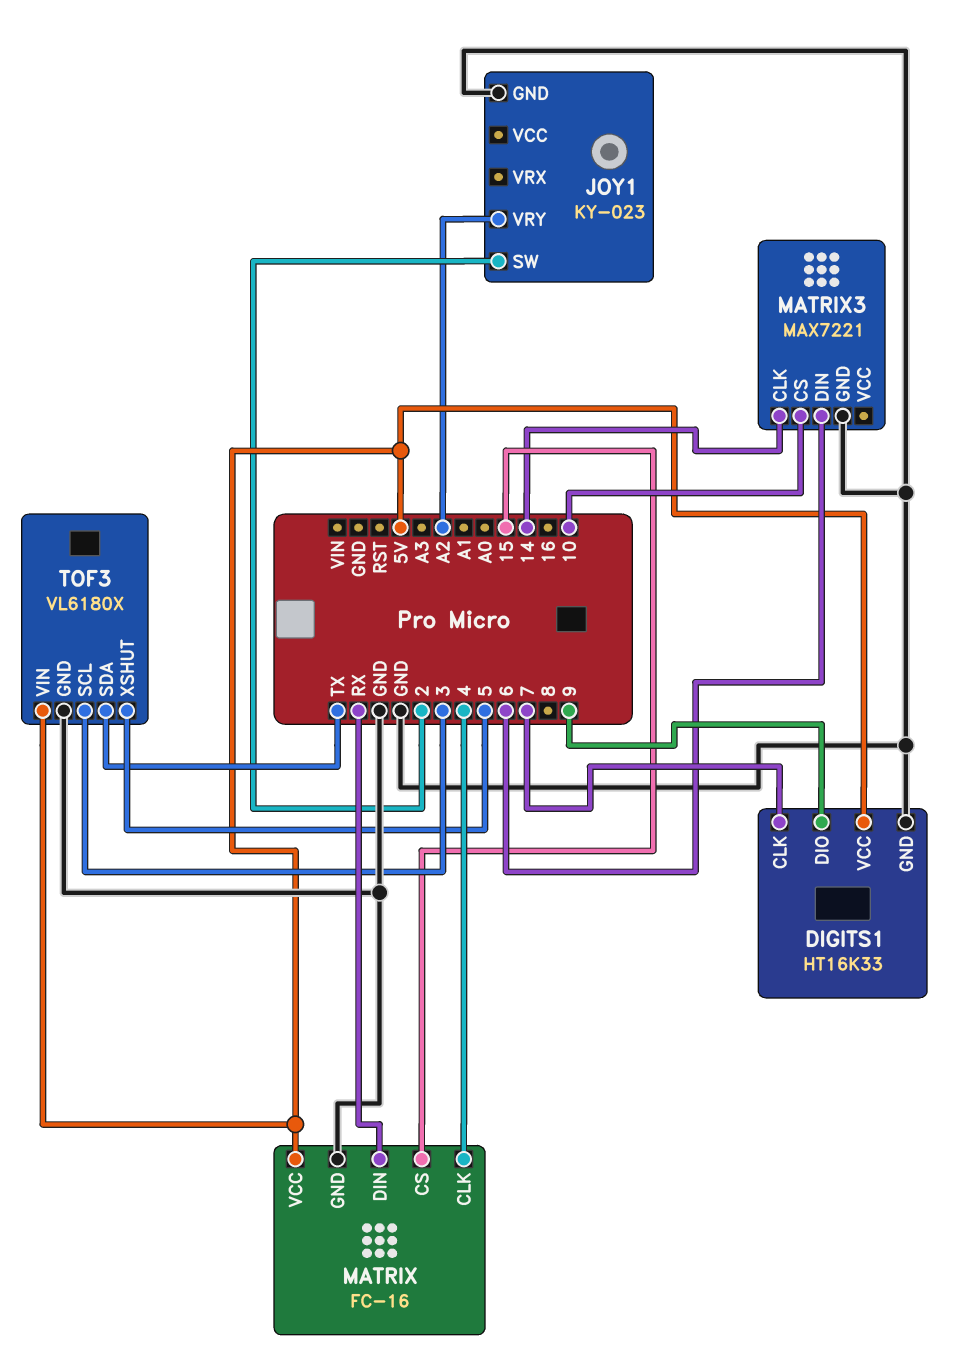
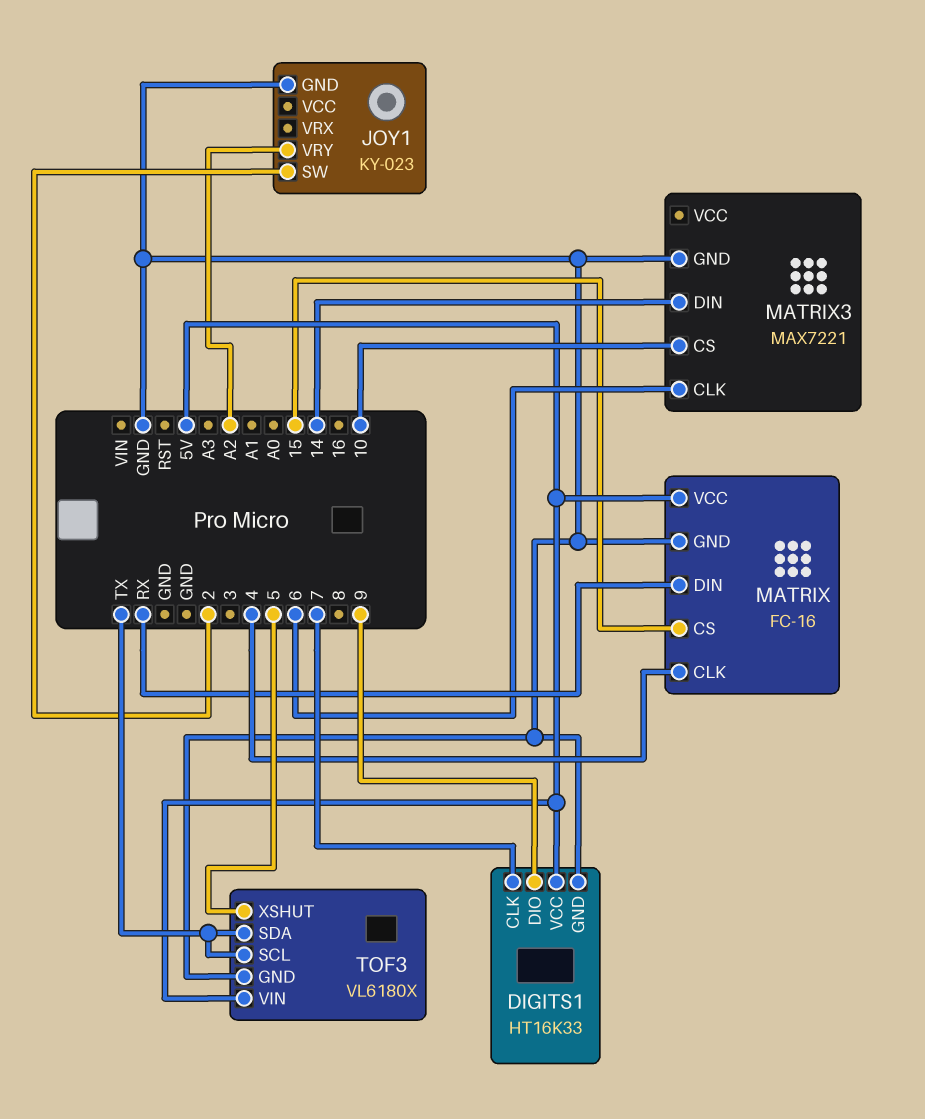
MATRIX3 pin CLK: 14 -> 6
MATRIX3 pin DIN: 6 -> 14
TOF3 pin SCL: 3 -> TX

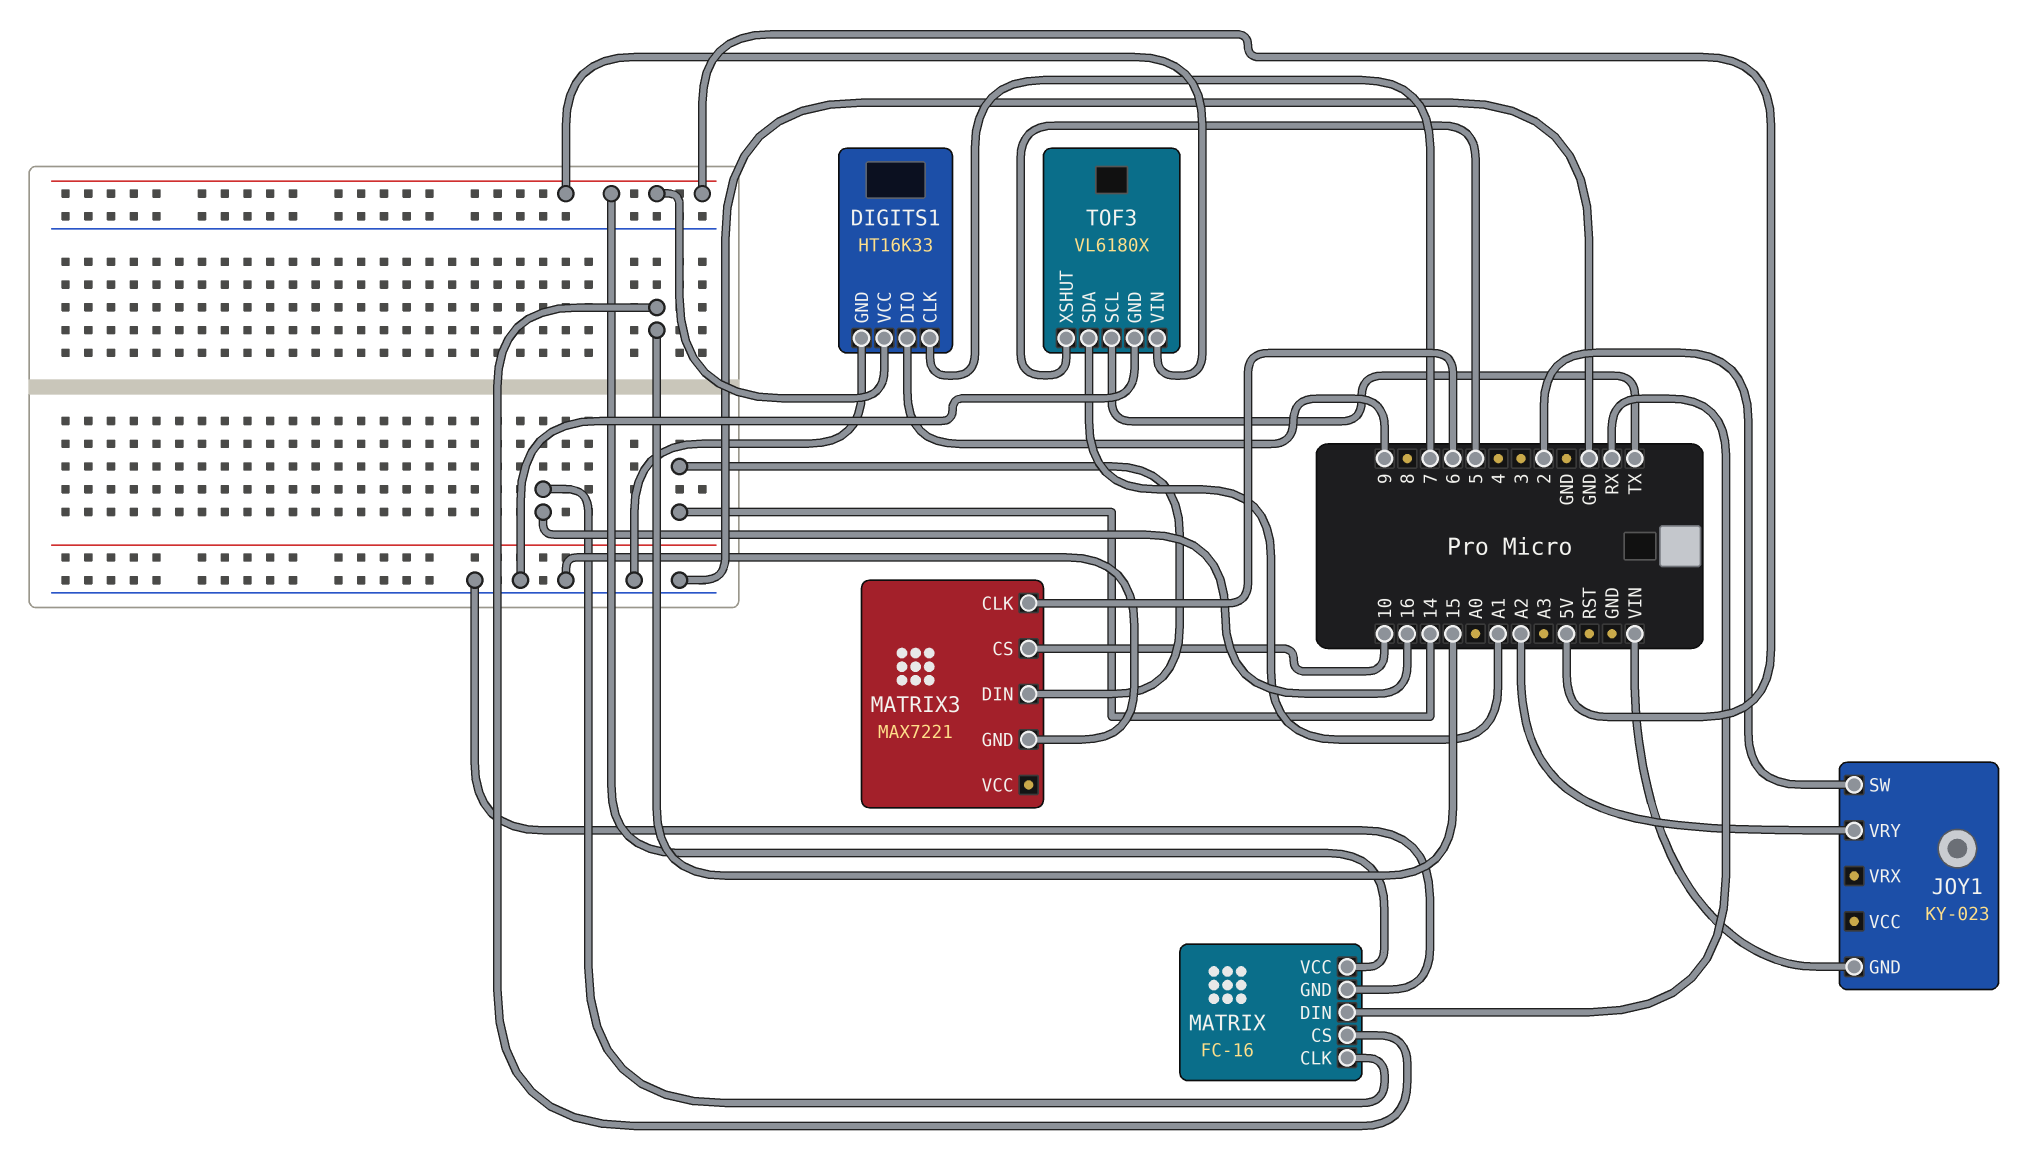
JOY1 pin GND: GND -> VIN
MATRIX pin CLK: 4 -> 16
TOF3 pin SDA: TX -> A1

